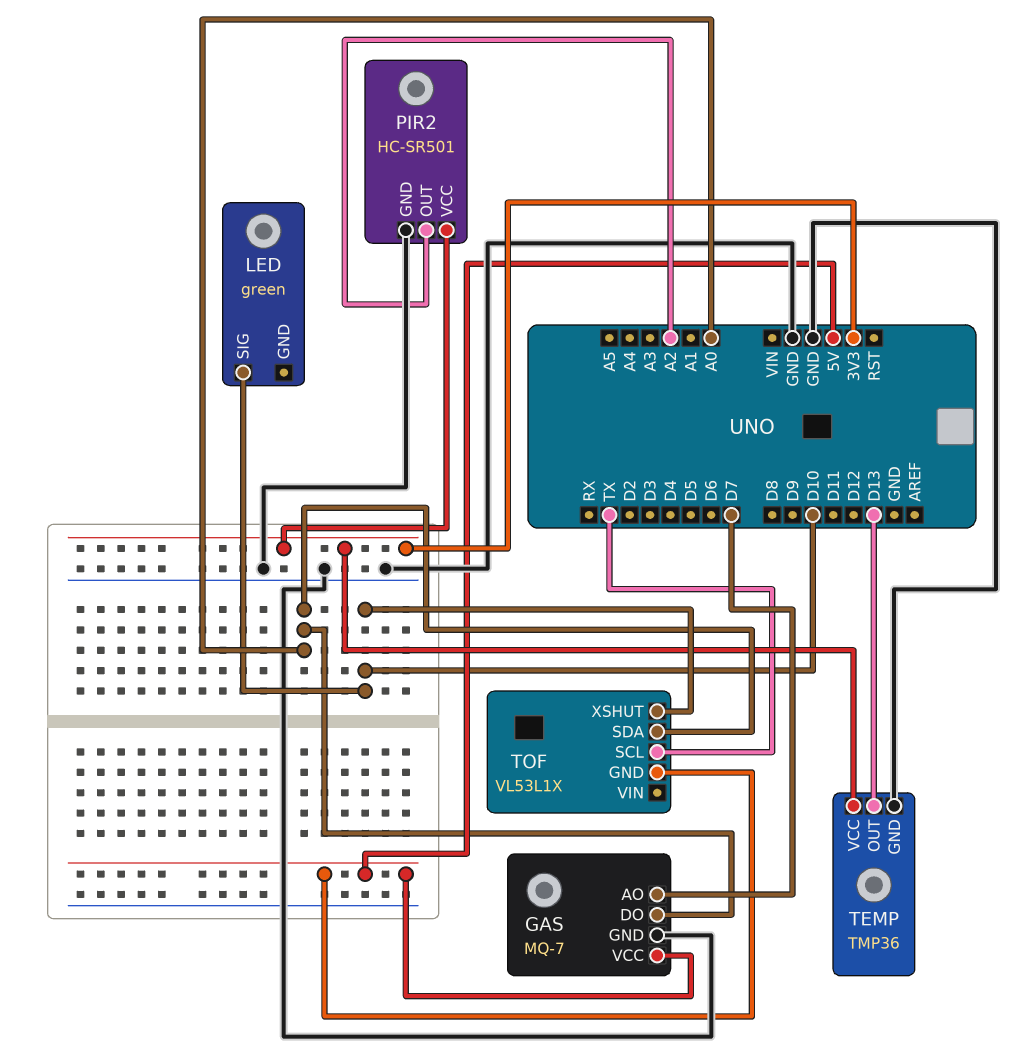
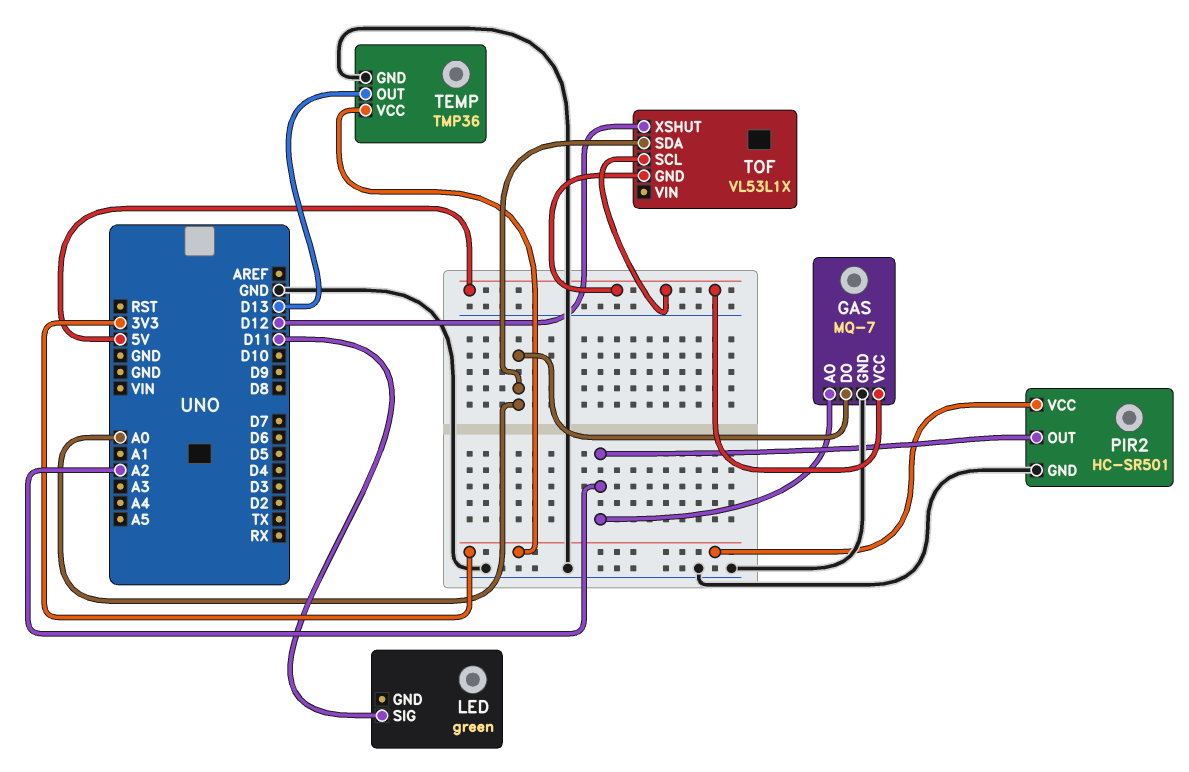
GAS pin AO: D7 -> A2
LED pin SIG: D10 -> D11
TOF pin SCL: TX -> 5V
TOF pin XSHUT: D10 -> D12

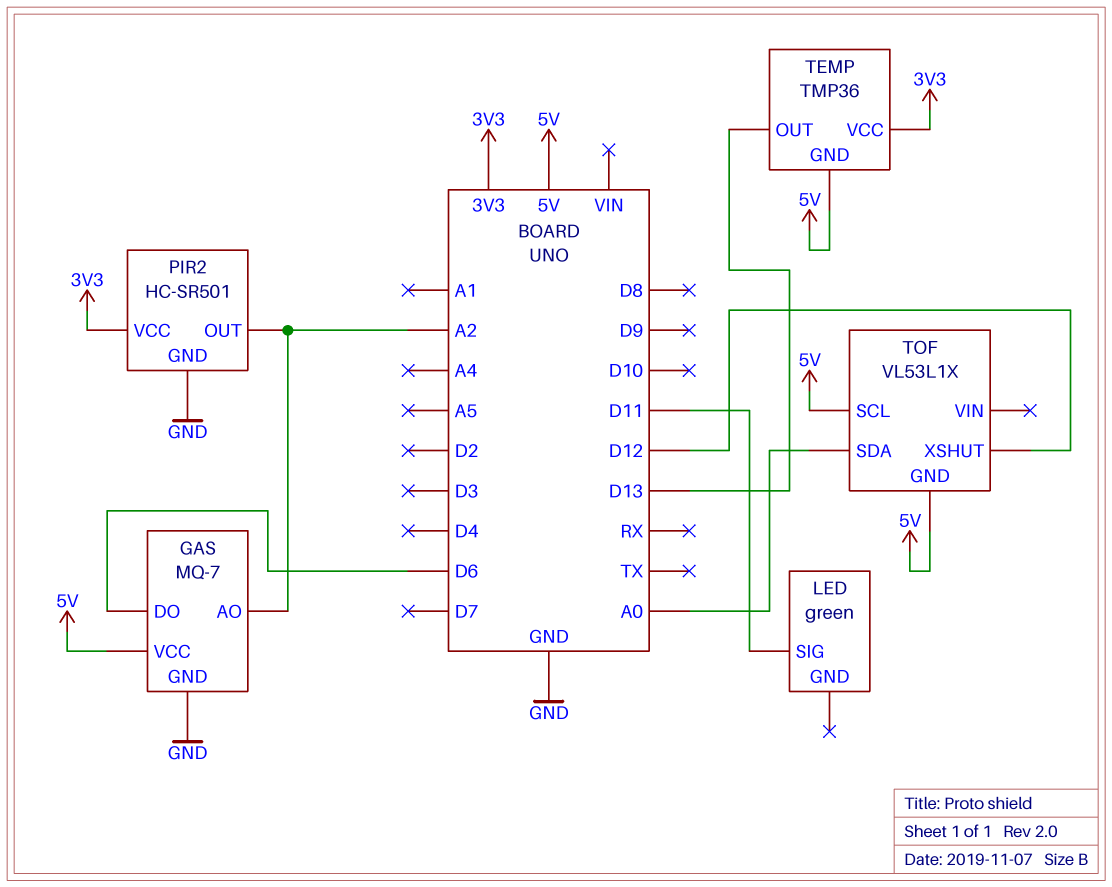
GAS pin DO: A0 -> D6
TEMP pin GND: GND -> 5V

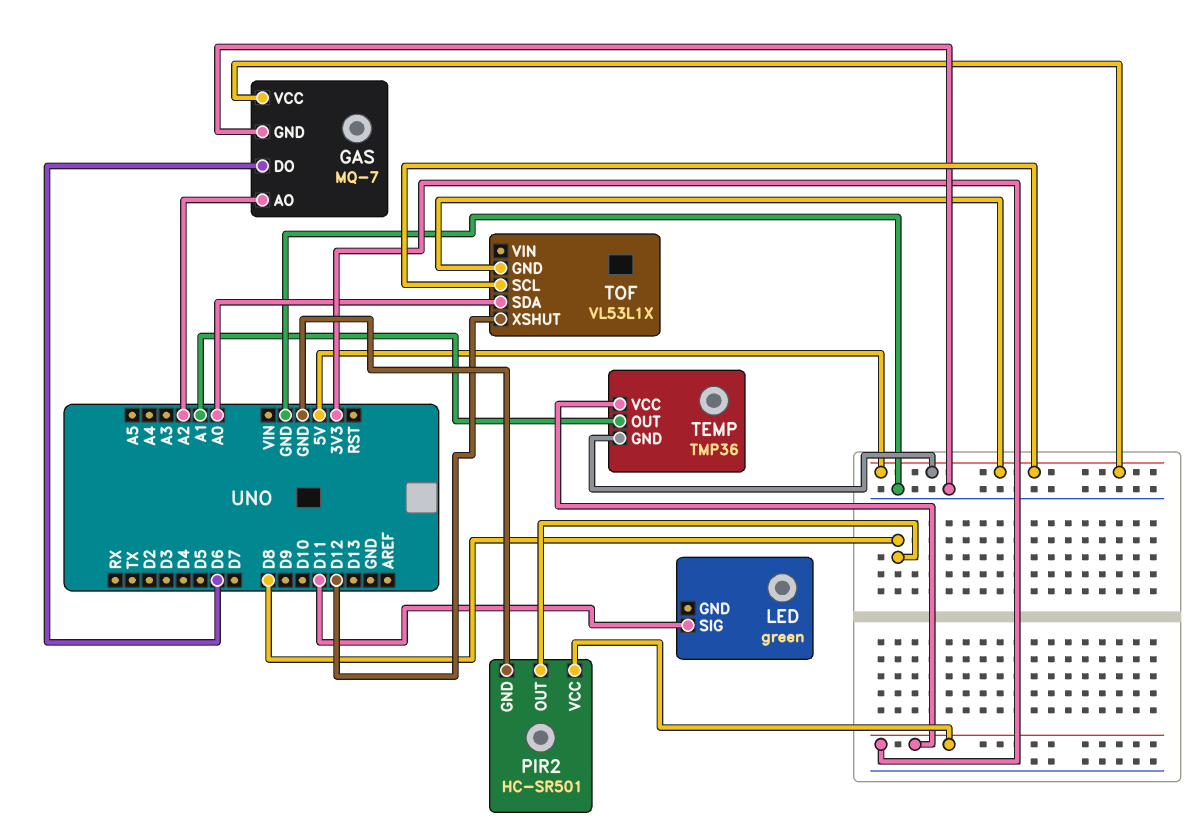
PIR2 pin OUT: A2 -> D8
TEMP pin OUT: D13 -> A1

